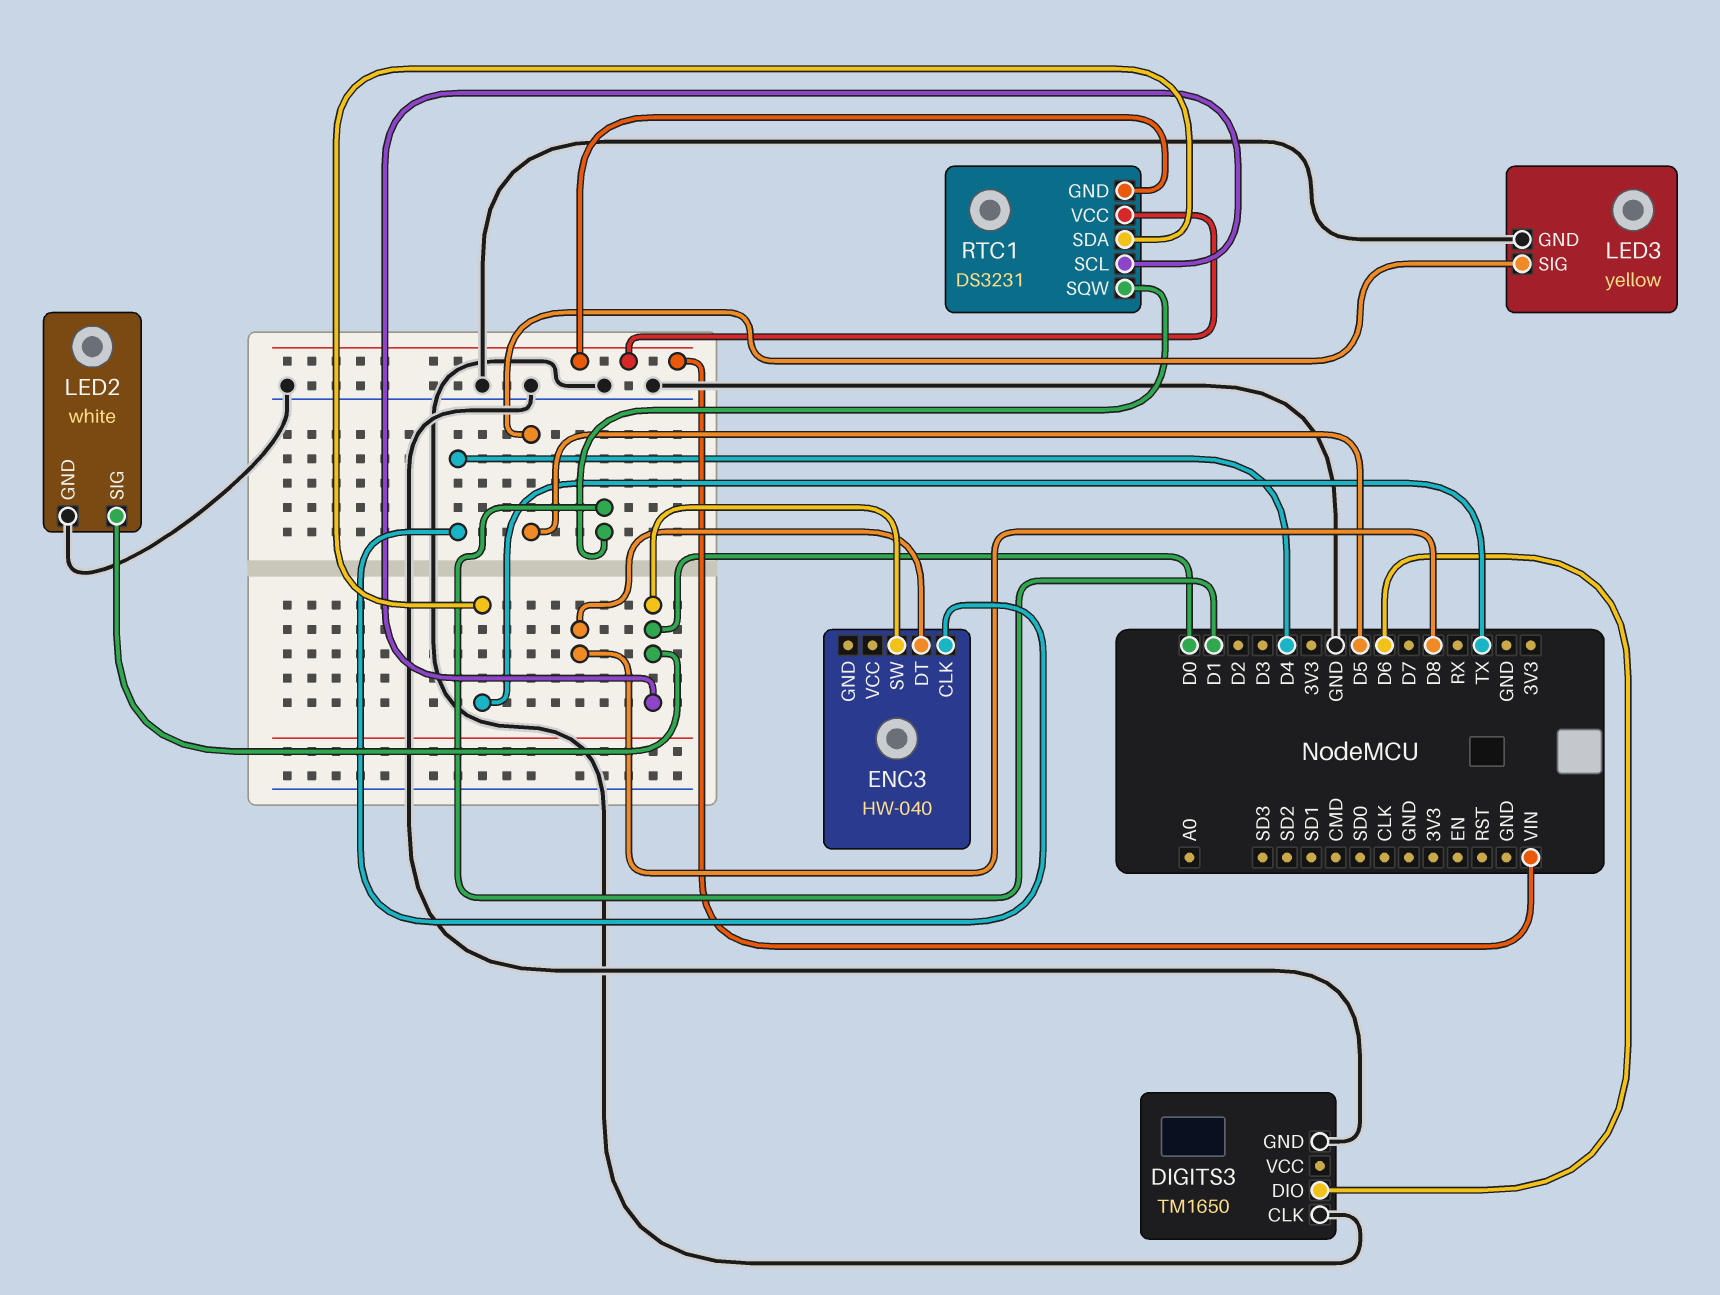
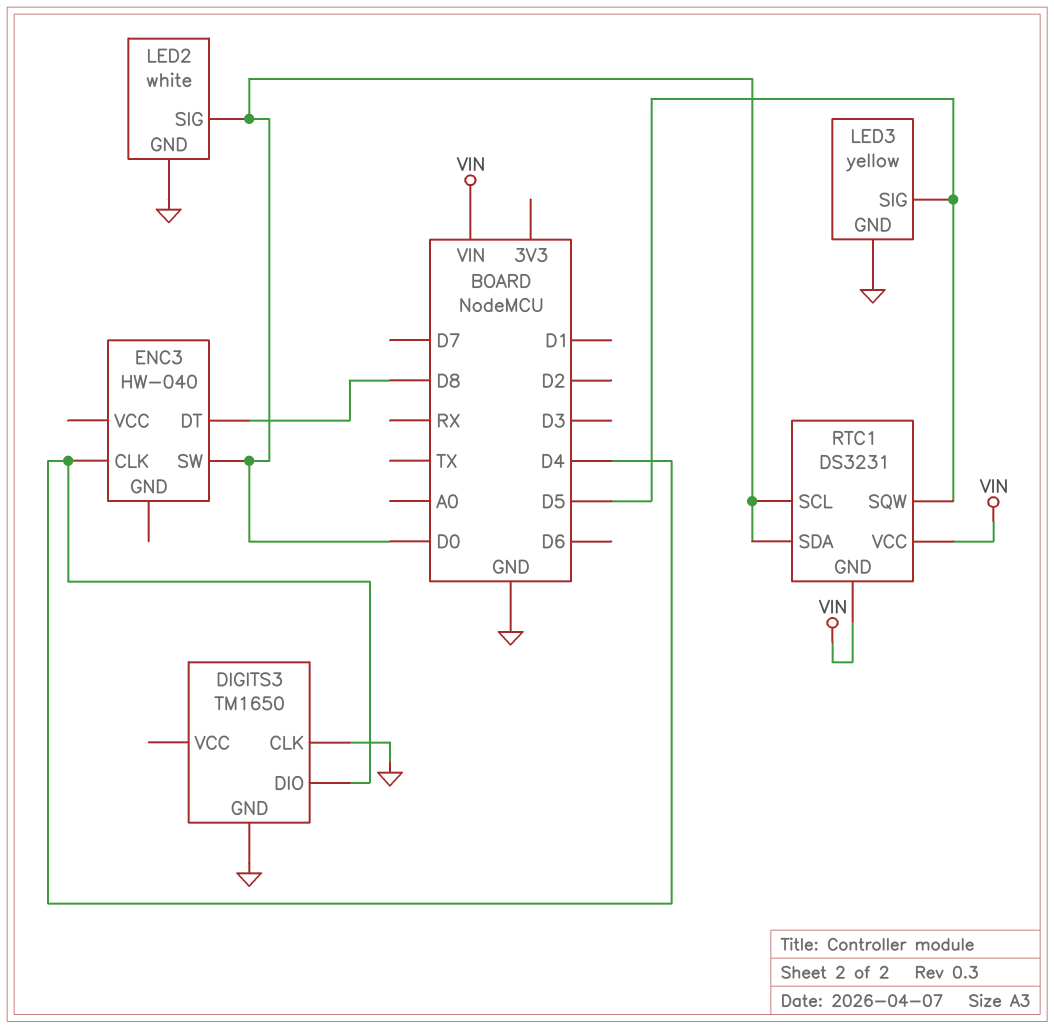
DIGITS3 pin DIO: D6 -> D4
RTC1 pin SDA: TX -> D0
RTC1 pin SQW: D1 -> D5

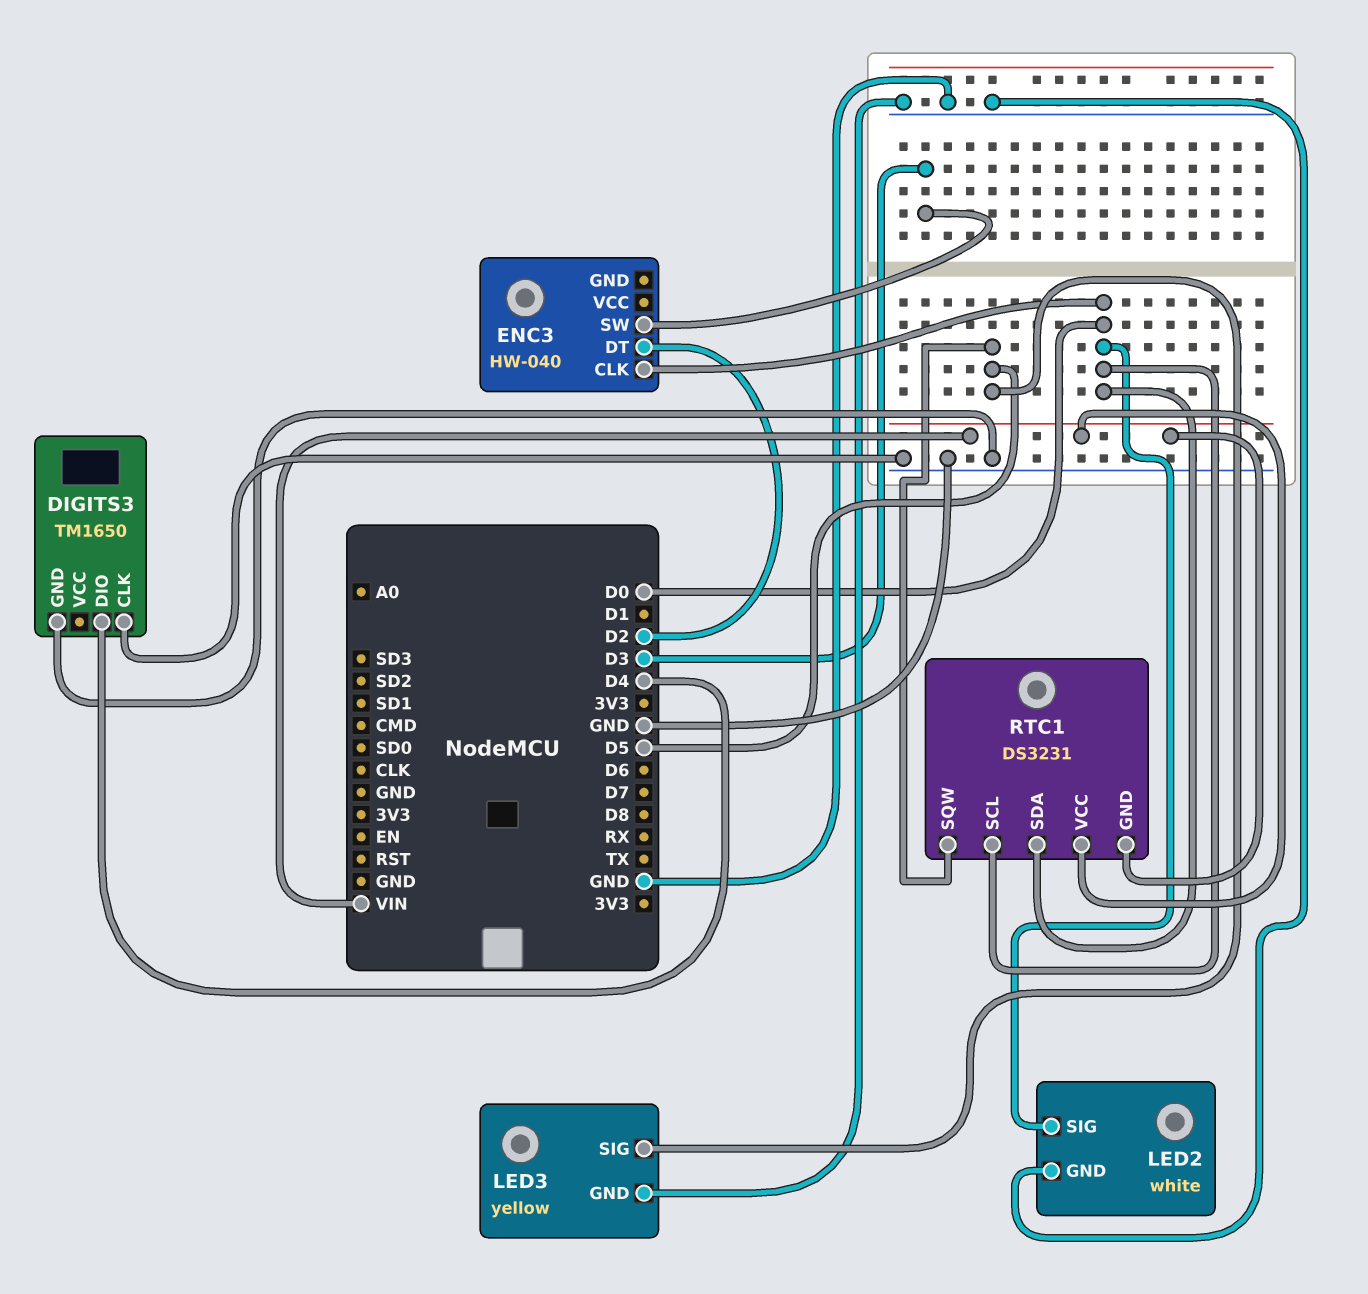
ENC3 pin CLK: D4 -> D0
ENC3 pin DT: D8 -> D2
ENC3 pin SW: D0 -> D3

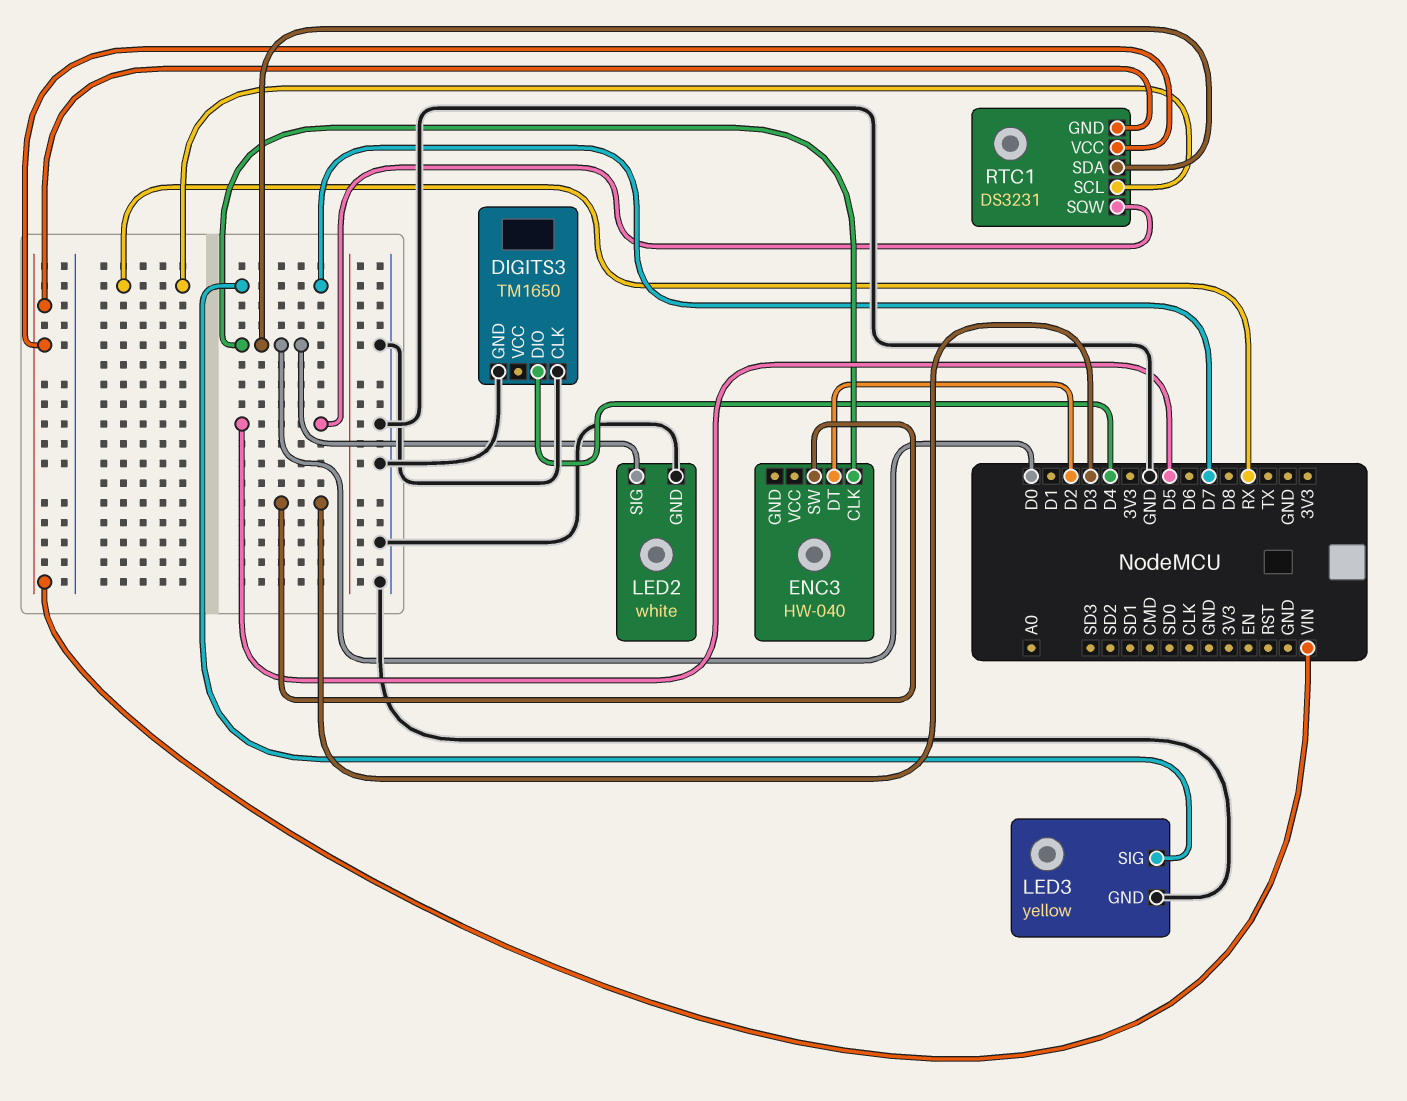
LED3 pin SIG: D5 -> D7
RTC1 pin SCL: D0 -> RX

